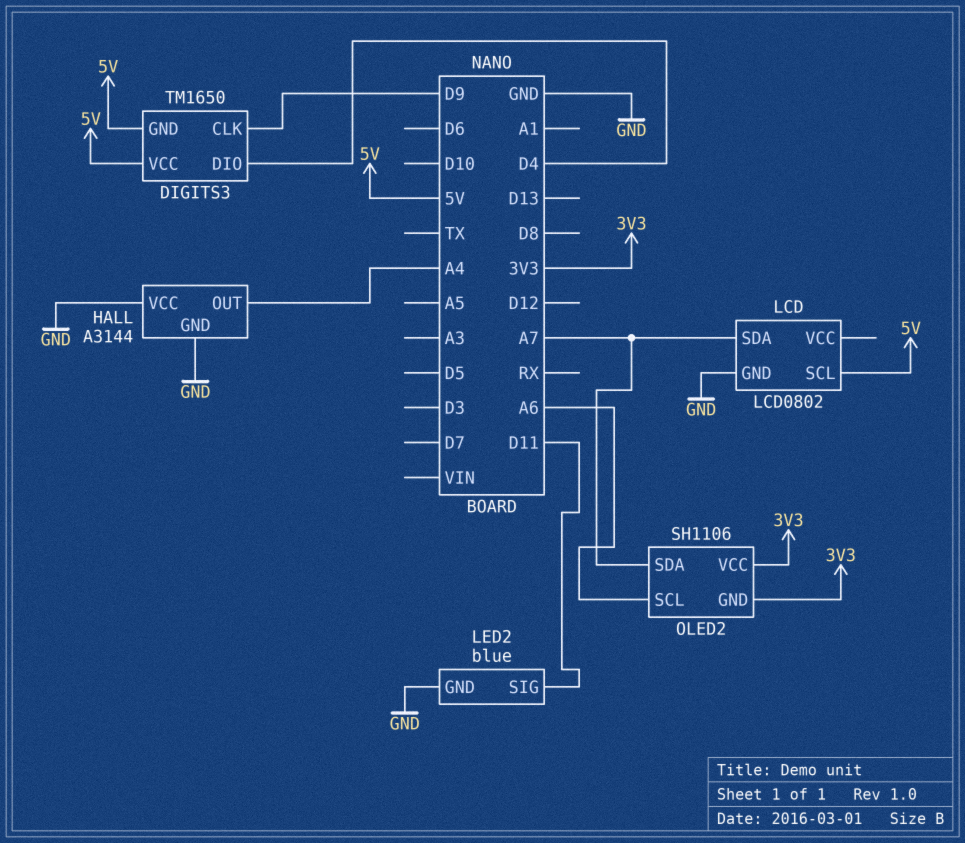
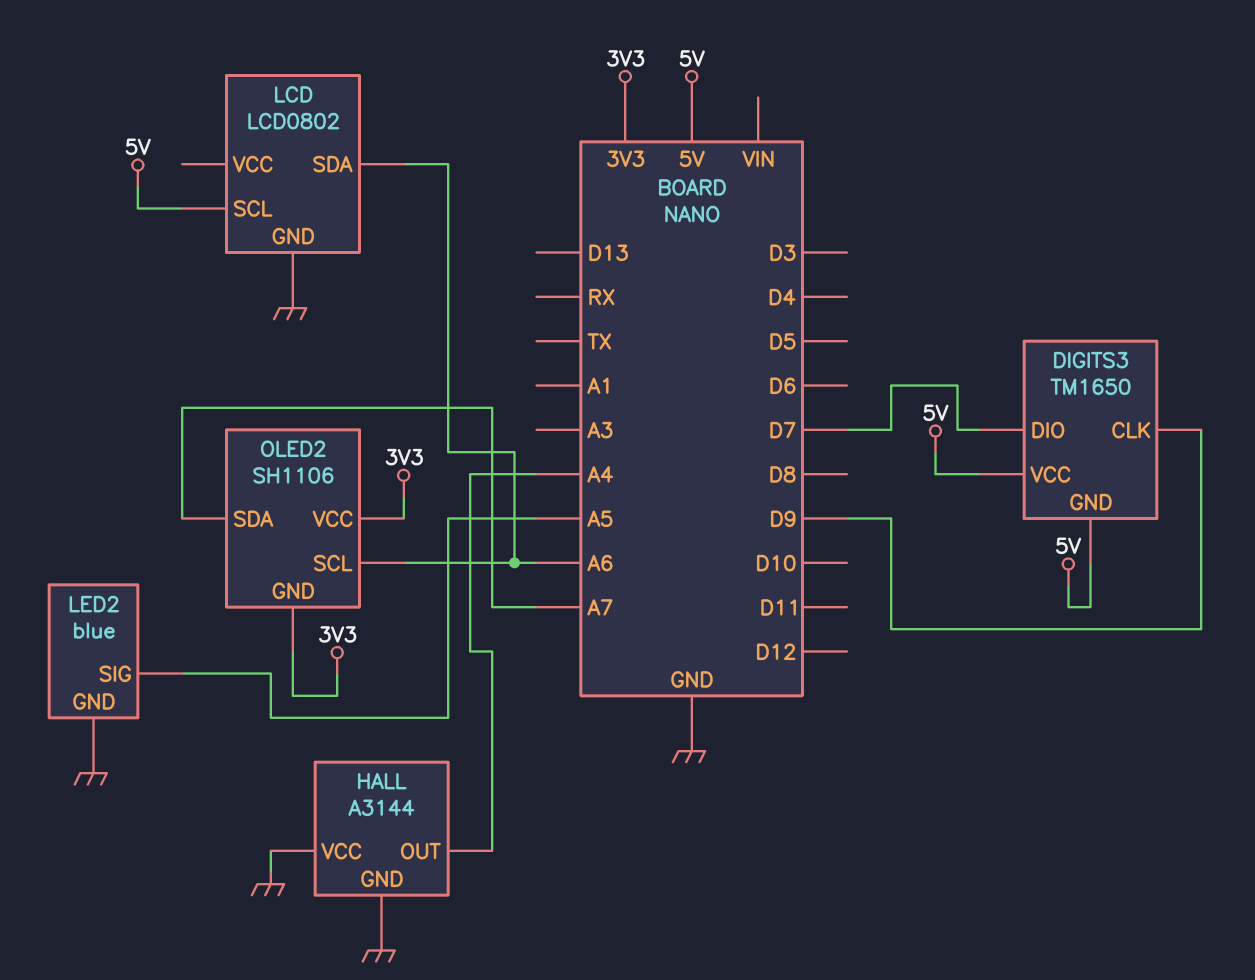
DIGITS3 pin DIO: D4 -> D7
LCD pin SDA: A7 -> A6
LED2 pin SIG: D11 -> A5

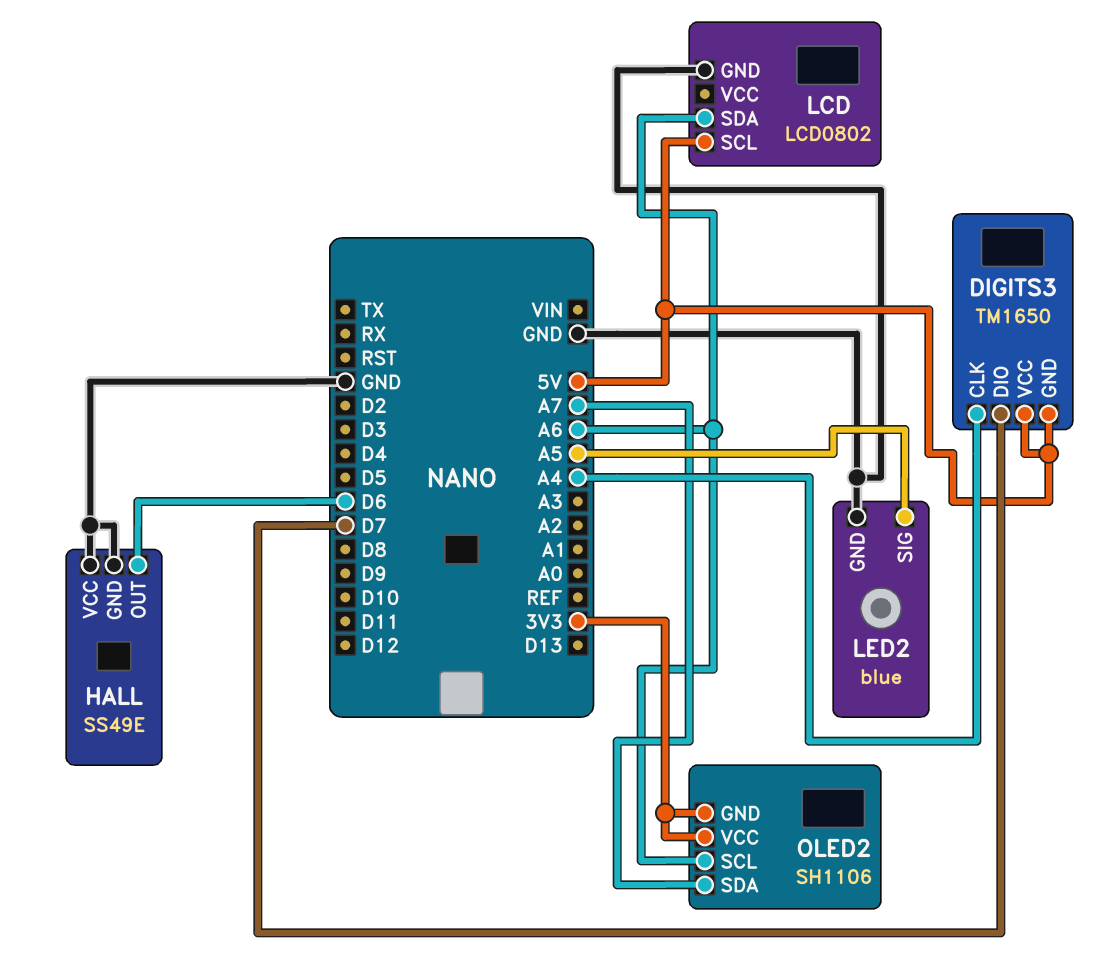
DIGITS3 pin CLK: D9 -> A4
HALL: A3144 -> SS49E
HALL pin OUT: A4 -> D6

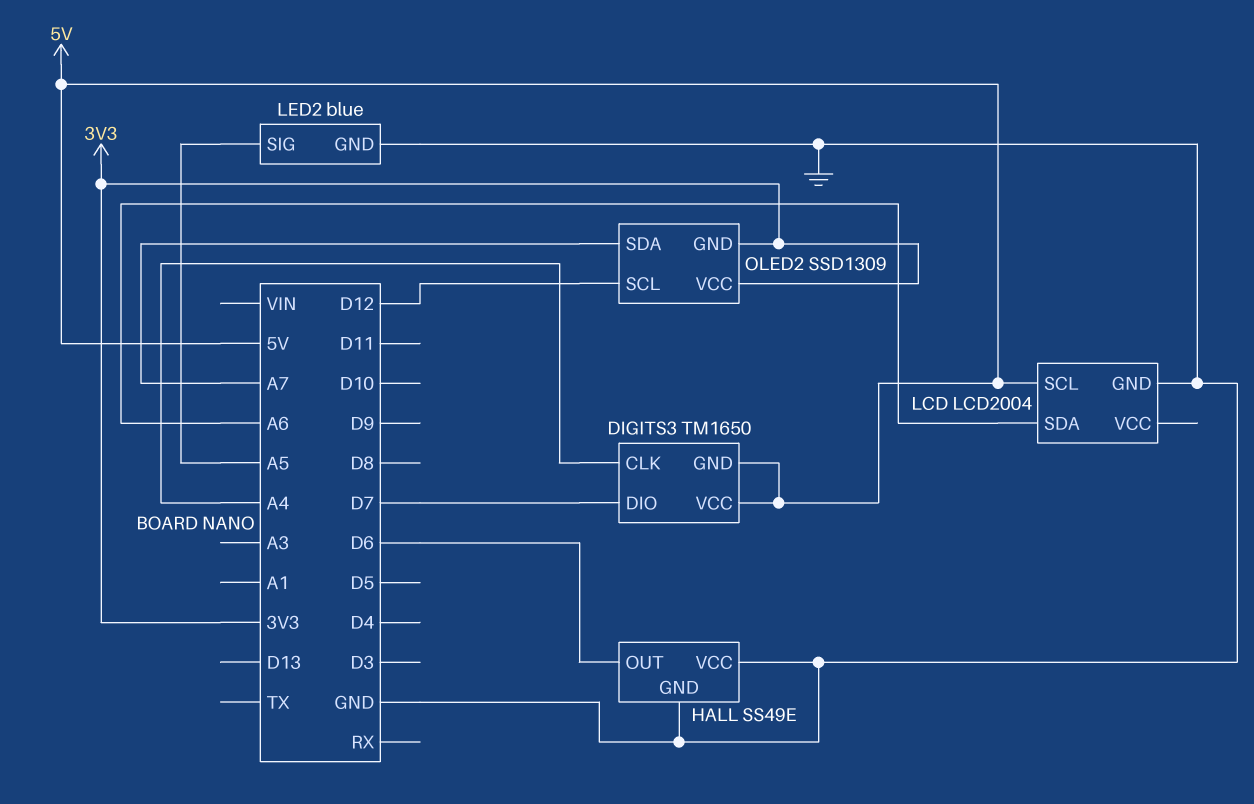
LCD: LCD0802 -> LCD2004
OLED2: SH1106 -> SSD1309
OLED2 pin SCL: A6 -> D12

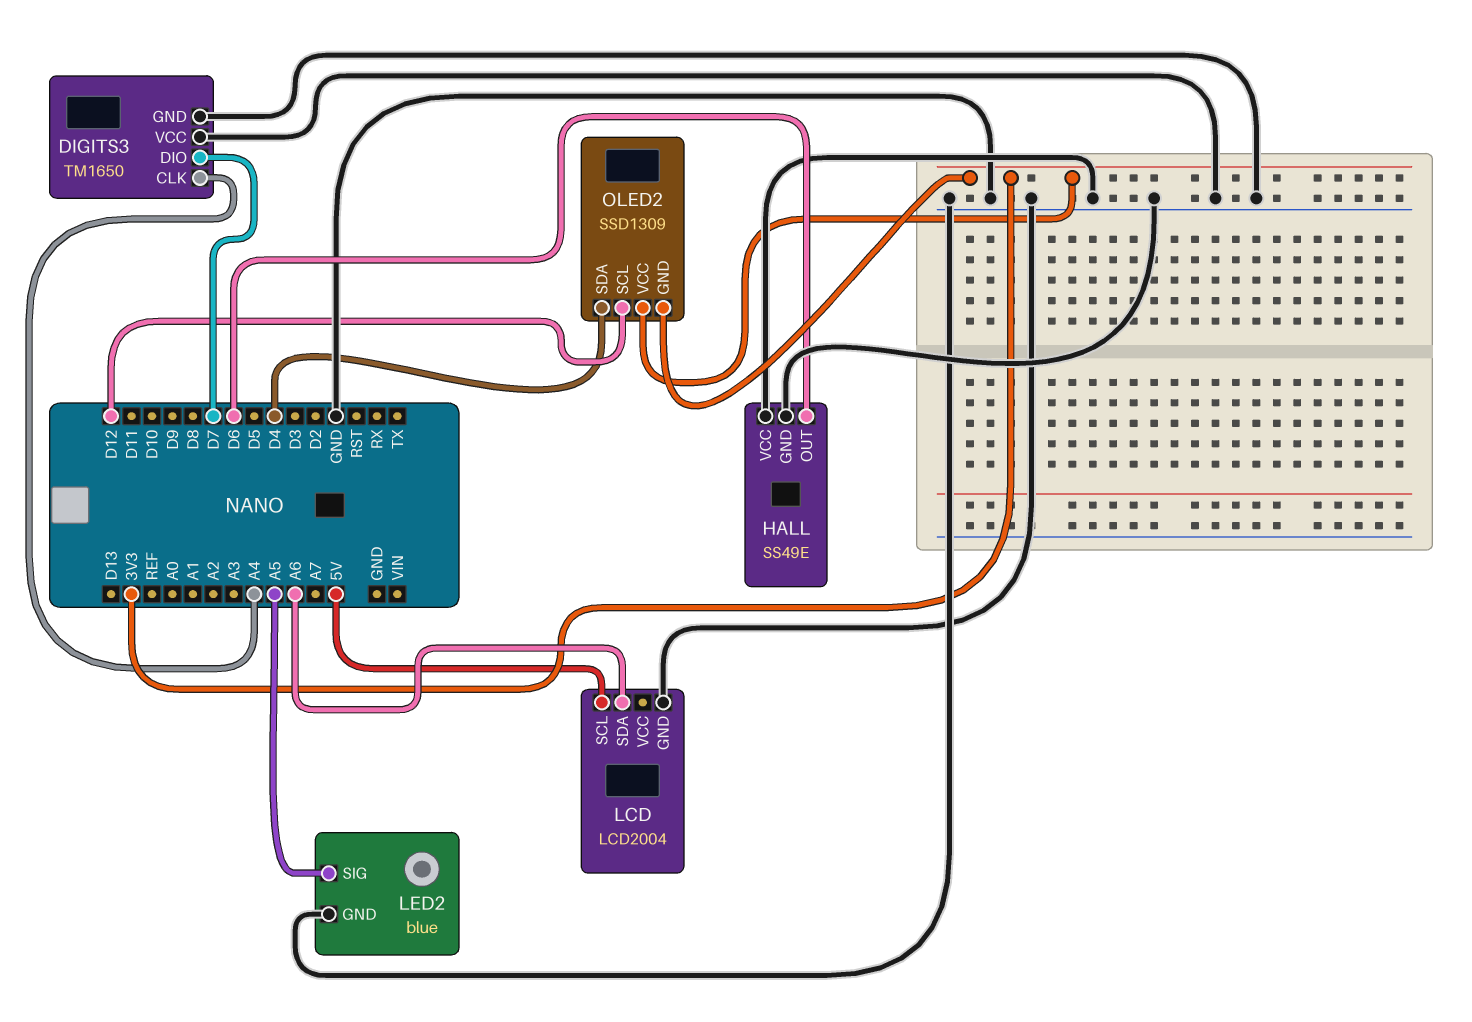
DIGITS3 pin GND: 5V -> GND
DIGITS3 pin VCC: 5V -> GND
OLED2 pin SDA: A7 -> D4

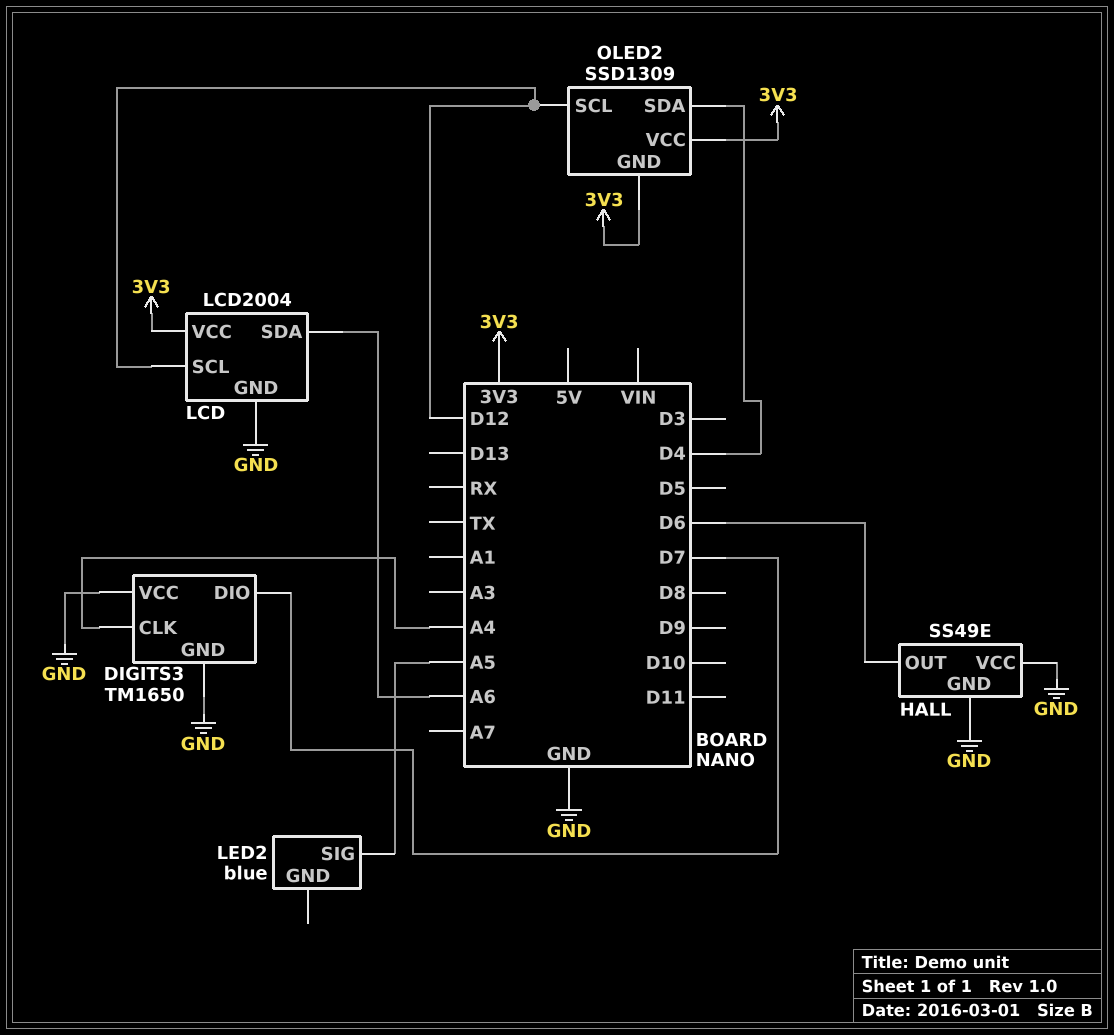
LCD pin SCL: 5V -> D12
LCD pin VCC: none -> 3V3
LED2 pin GND: GND -> none

